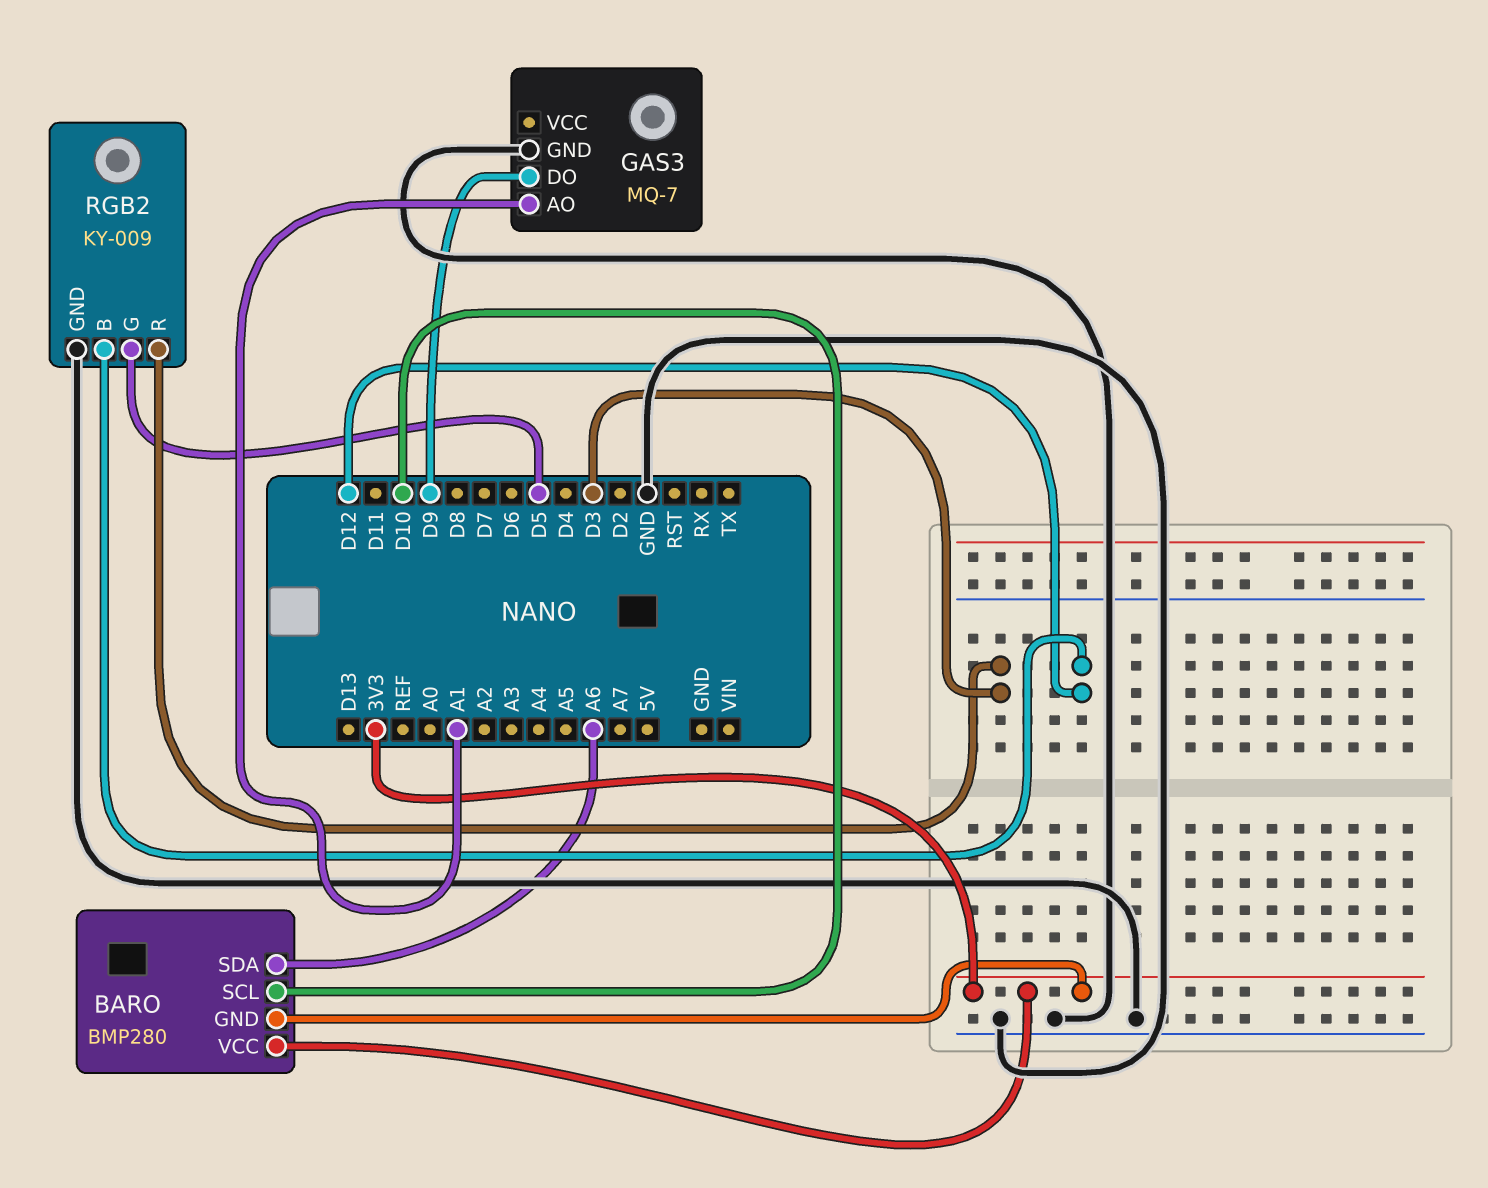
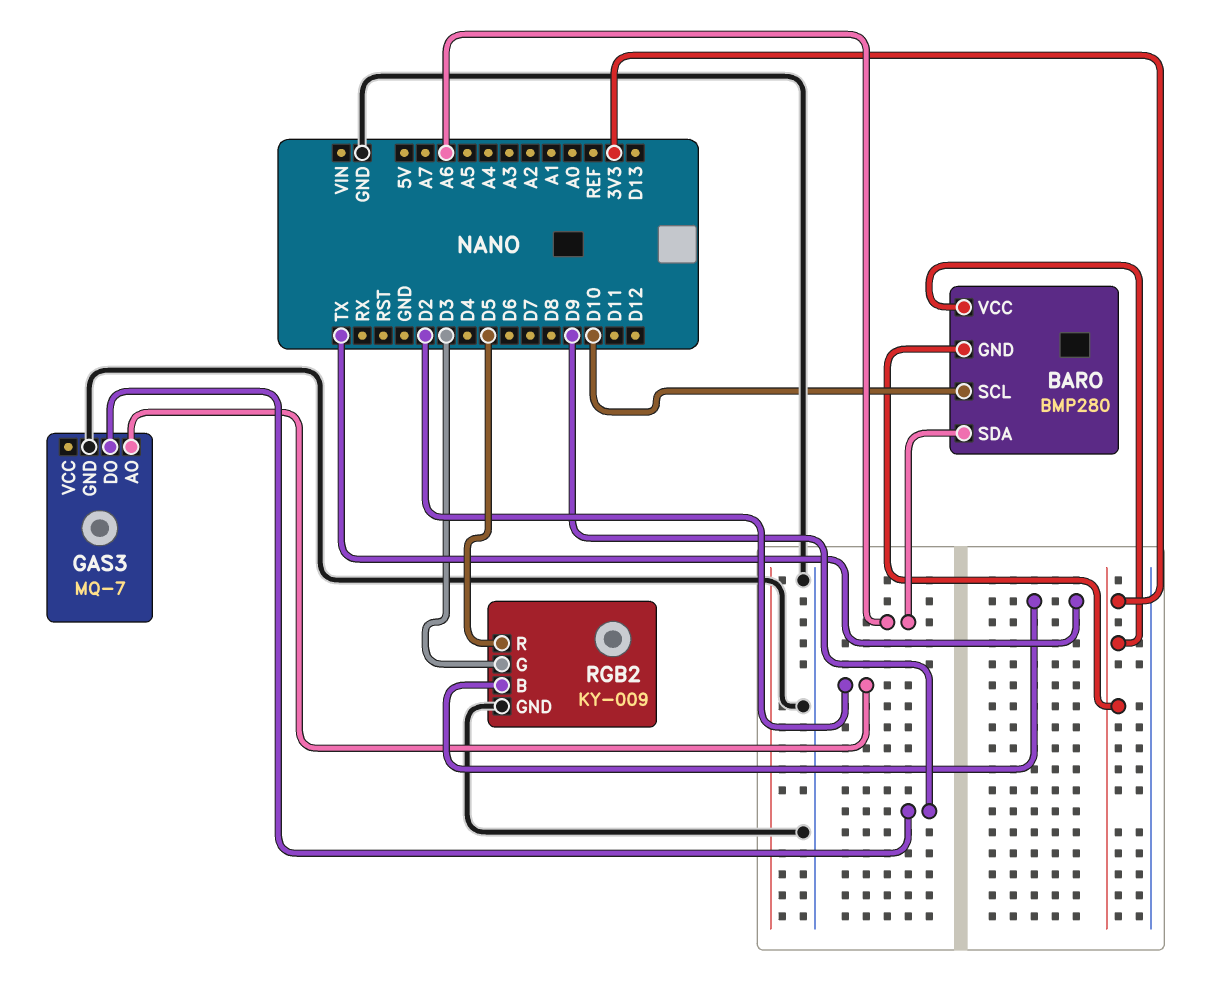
GAS3 pin AO: A1 -> D2
RGB2 pin B: D12 -> TX
RGB2 pin G: D5 -> D3
RGB2 pin R: D3 -> D5

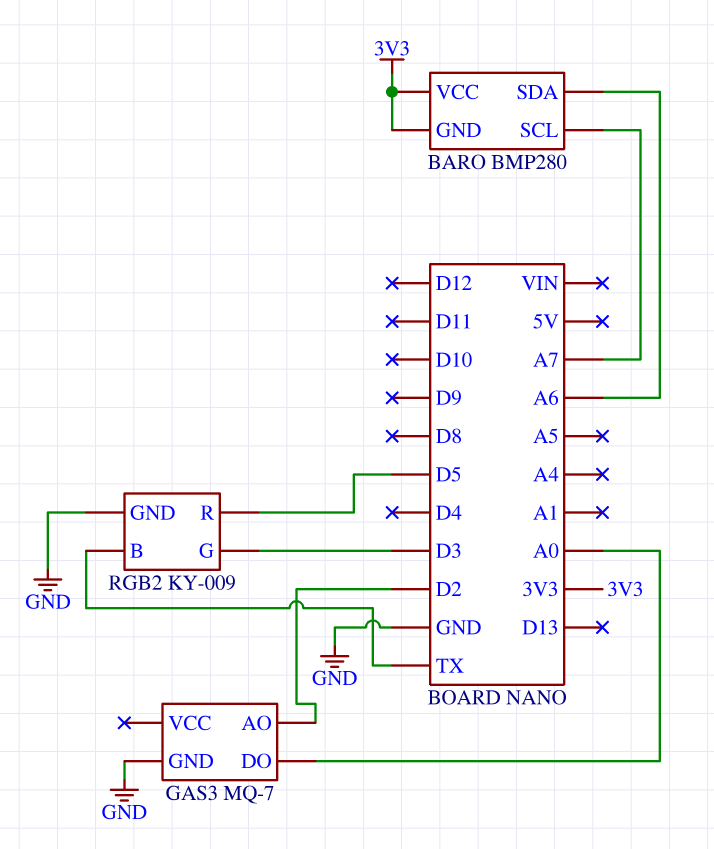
BARO pin SCL: D10 -> A7
GAS3 pin DO: D9 -> A0

